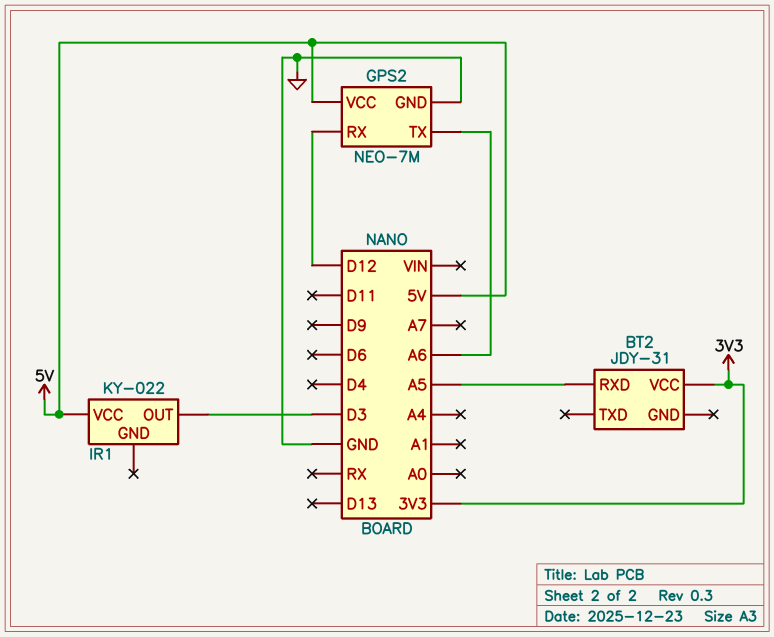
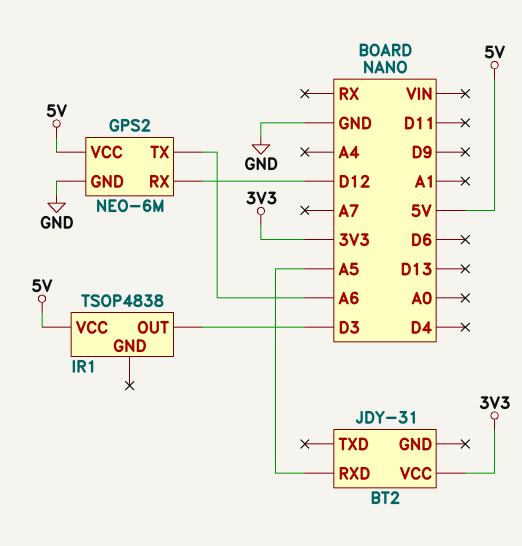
GPS2: NEO-7M -> NEO-6M
IR1: KY-022 -> TSOP4838

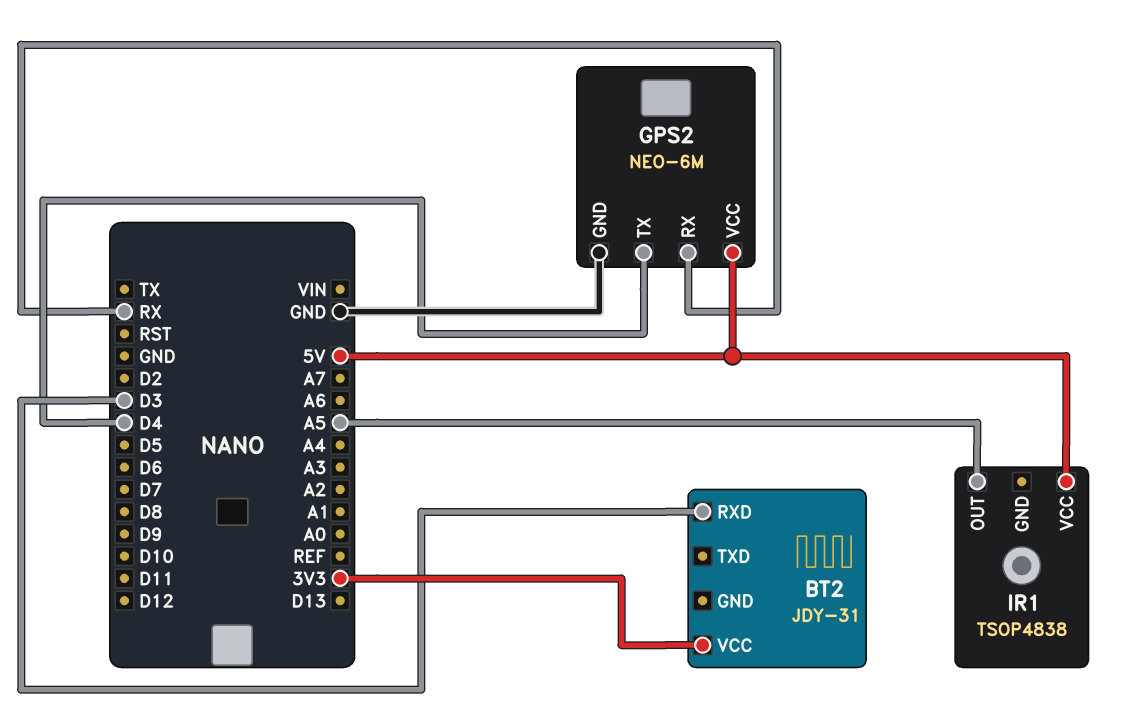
BT2 pin RXD: A5 -> D3
GPS2 pin RX: D12 -> RX
GPS2 pin TX: A6 -> D4
IR1 pin OUT: D3 -> A5

